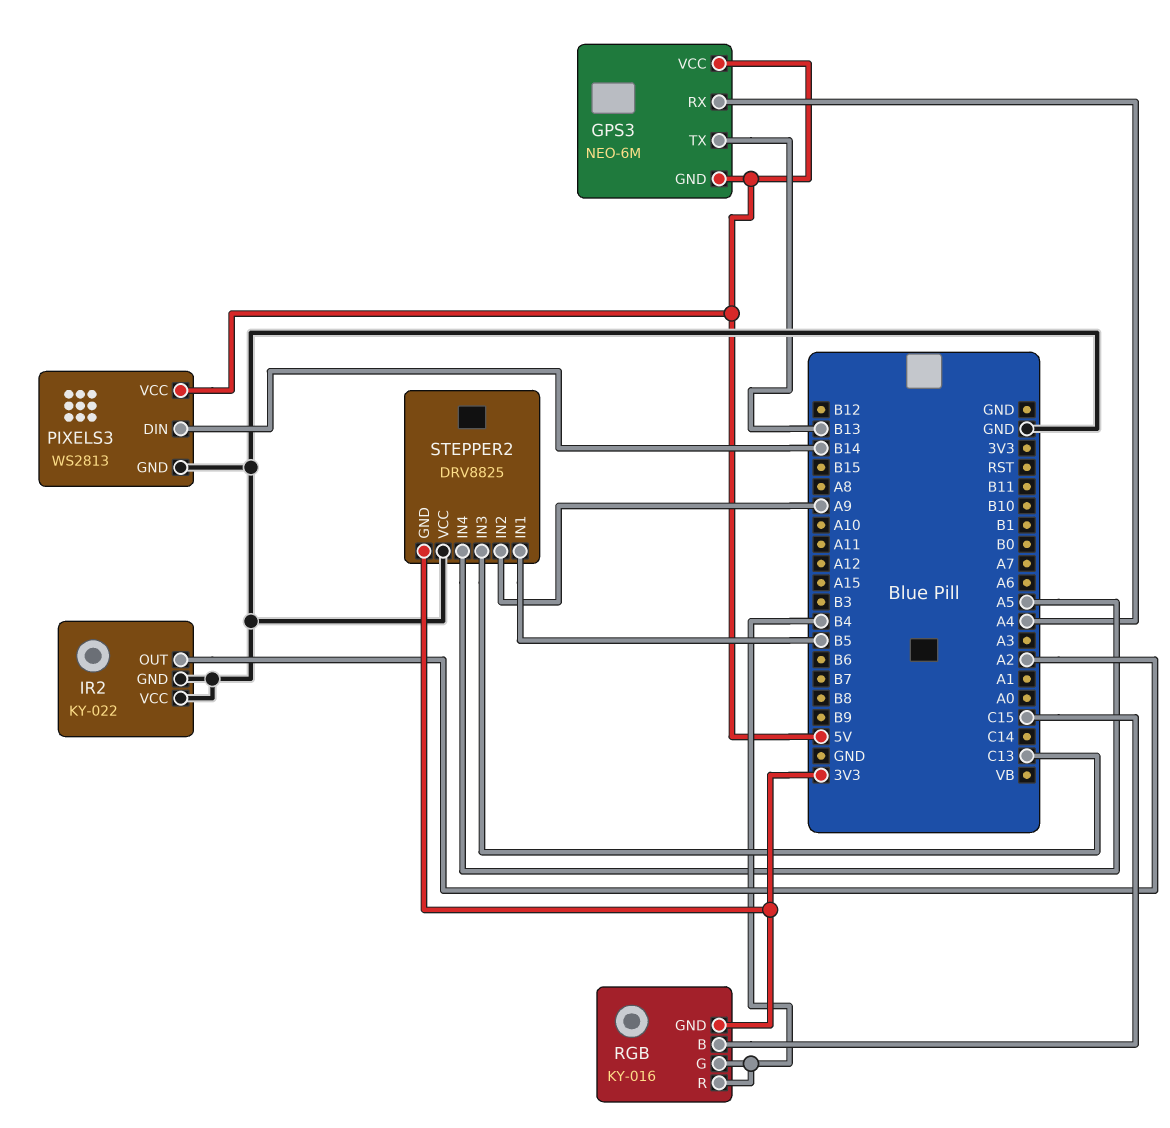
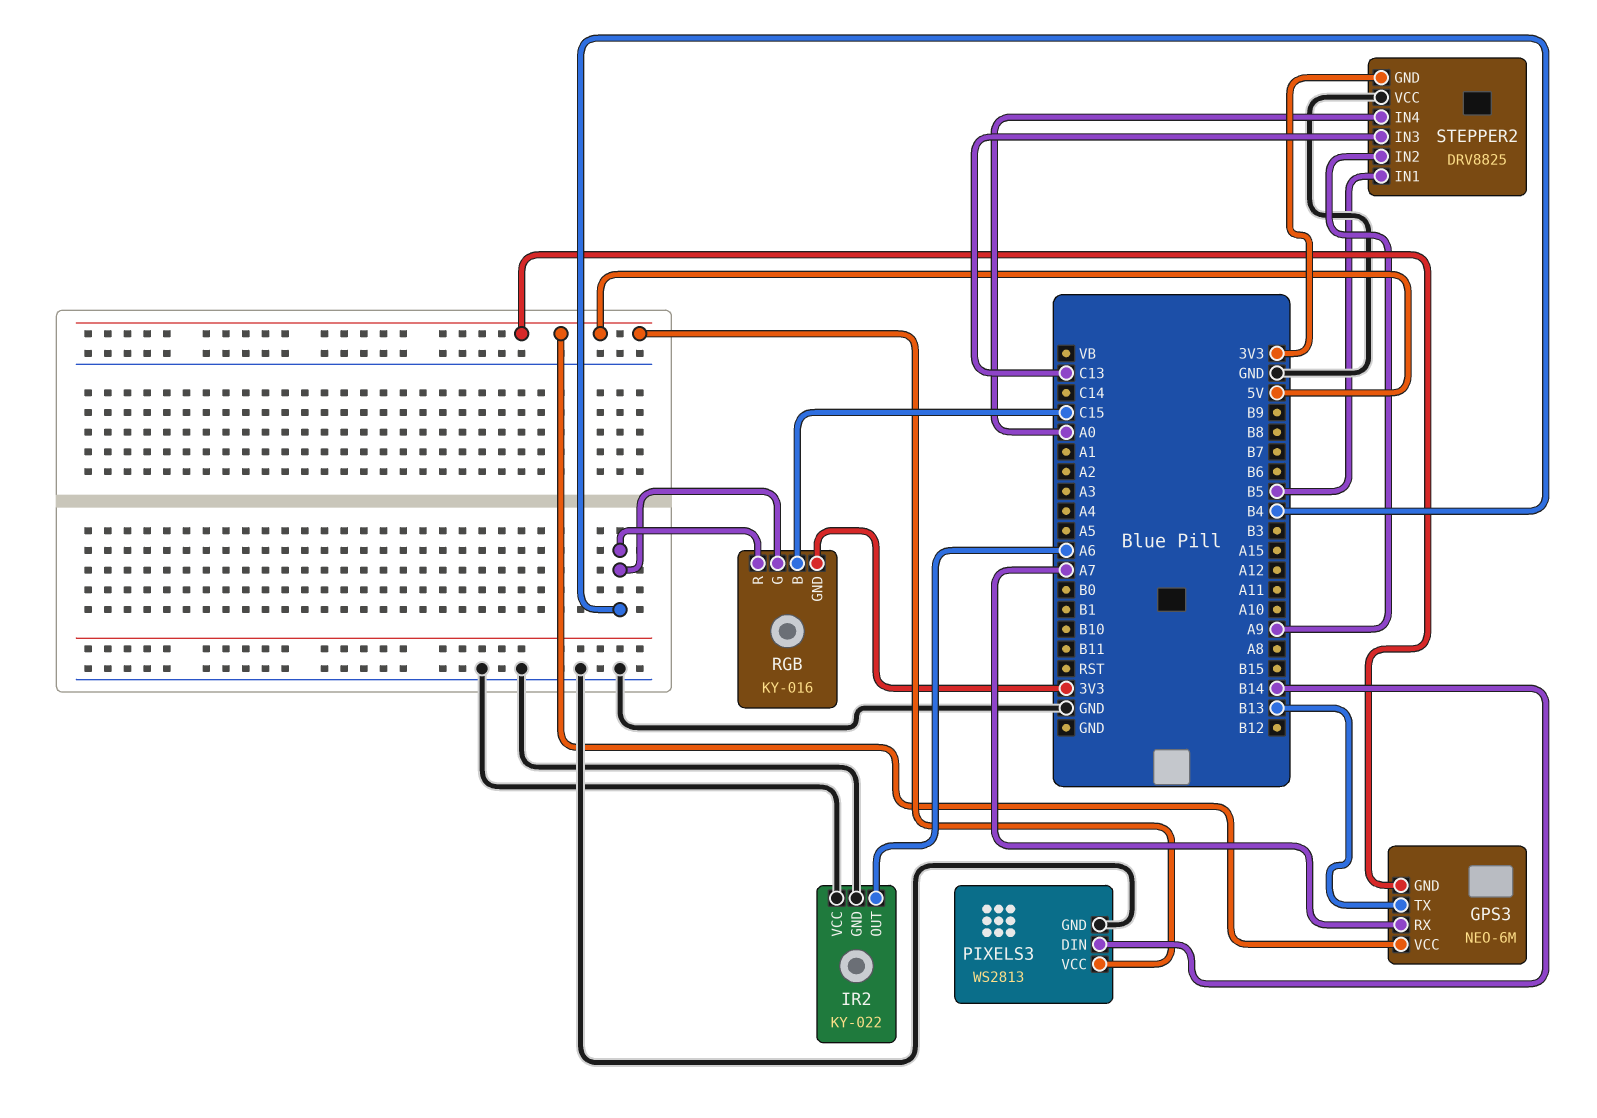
GPS3 pin RX: A4 -> A7
IR2 pin OUT: A2 -> A6
STEPPER2 pin IN4: A5 -> A0

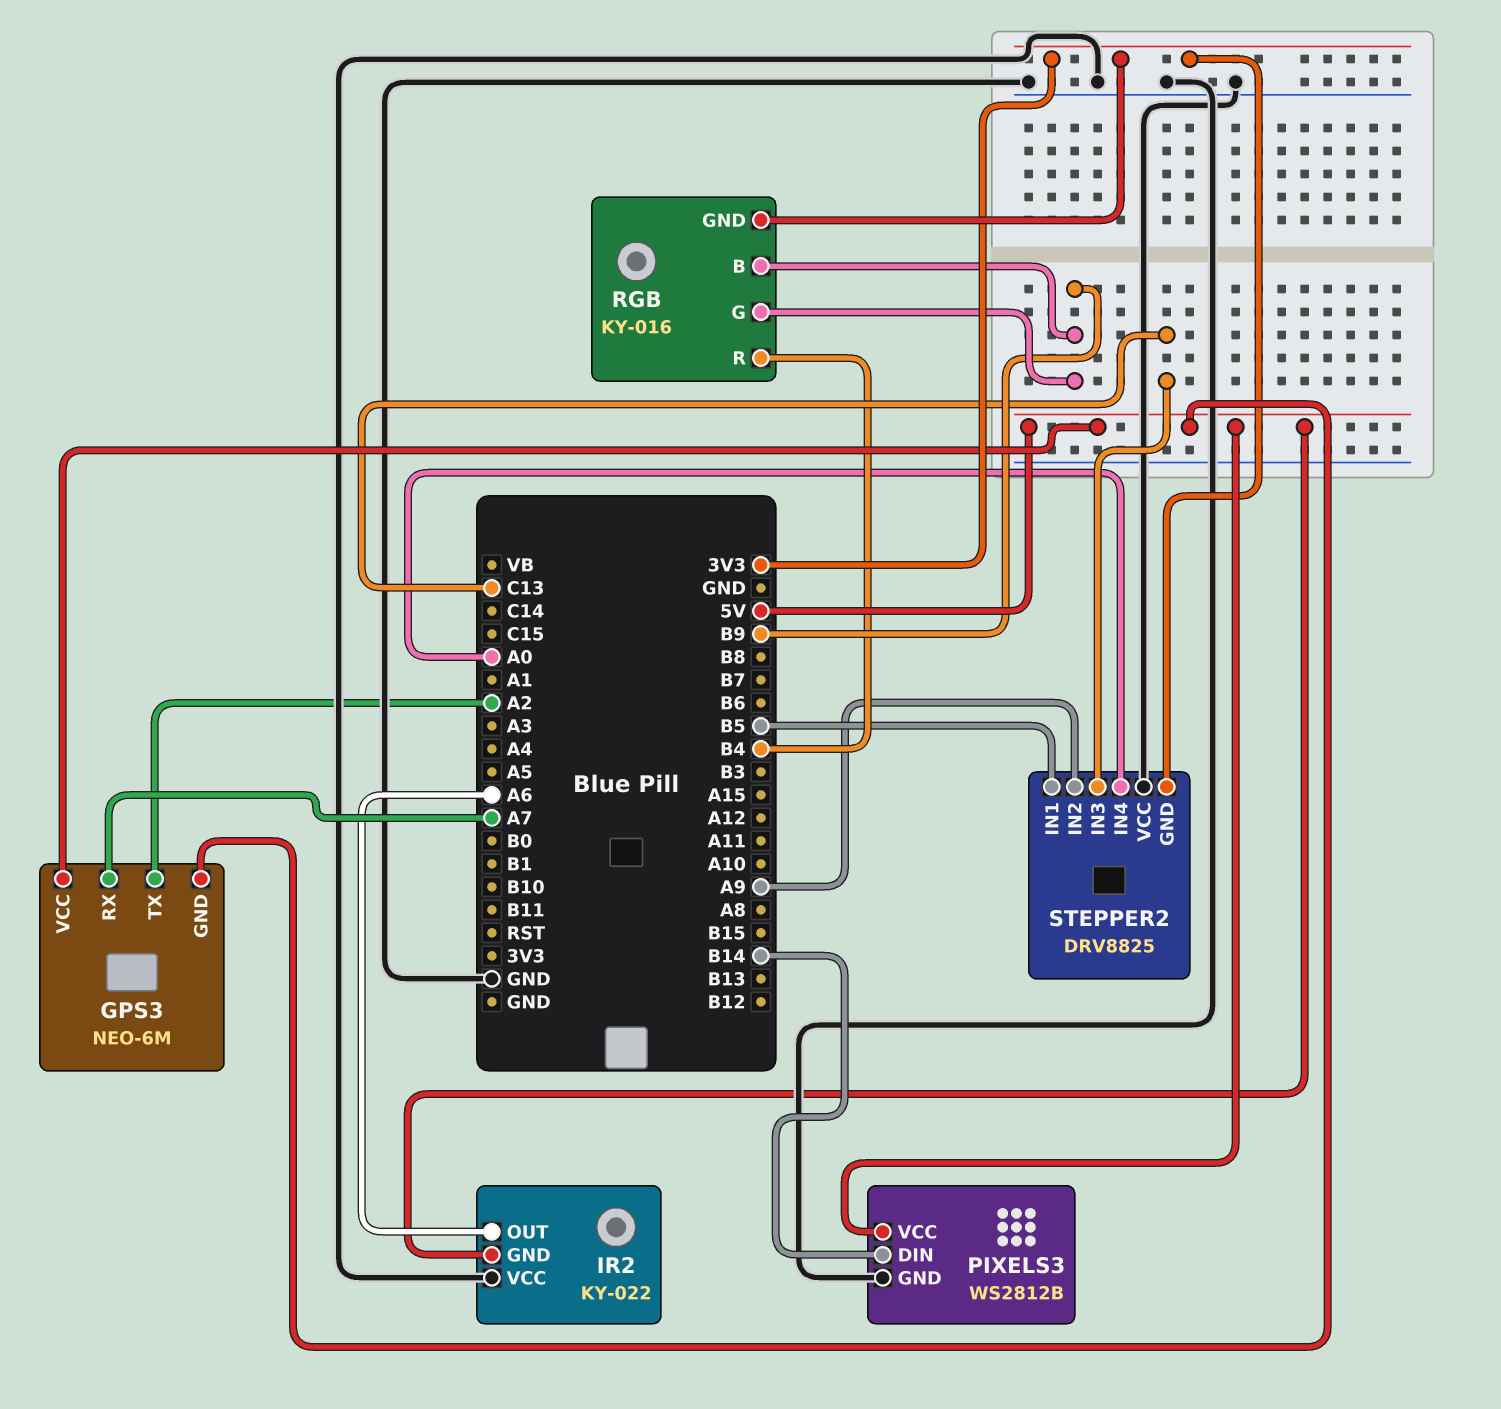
GPS3 pin TX: B13 -> A2
IR2 pin GND: GND -> 5V
PIXELS3: WS2813 -> WS2812B
RGB pin B: C15 -> B9
RGB pin G: B4 -> B9

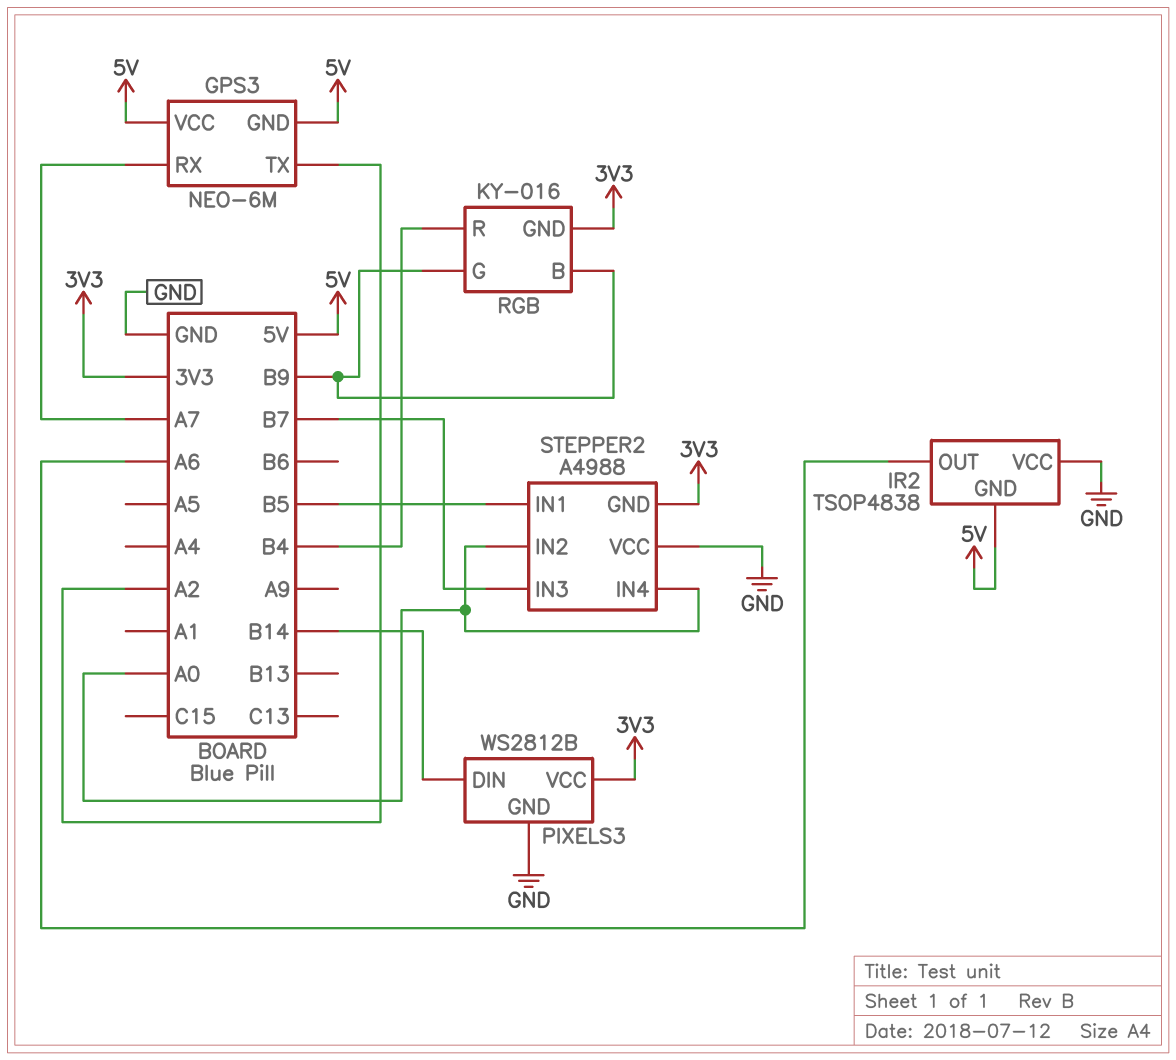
IR2: KY-022 -> TSOP4838
PIXELS3 pin VCC: 5V -> 3V3
STEPPER2: DRV8825 -> A4988
STEPPER2 pin IN2: A9 -> A0
STEPPER2 pin IN3: C13 -> B7

